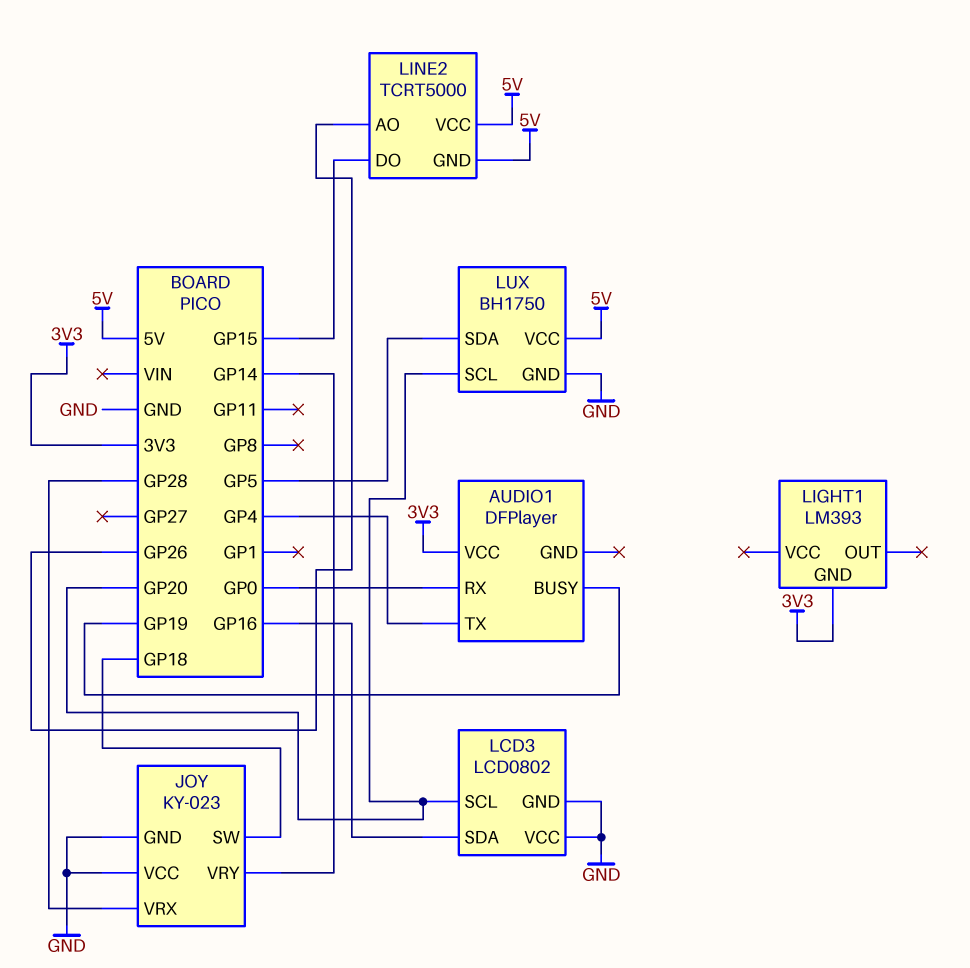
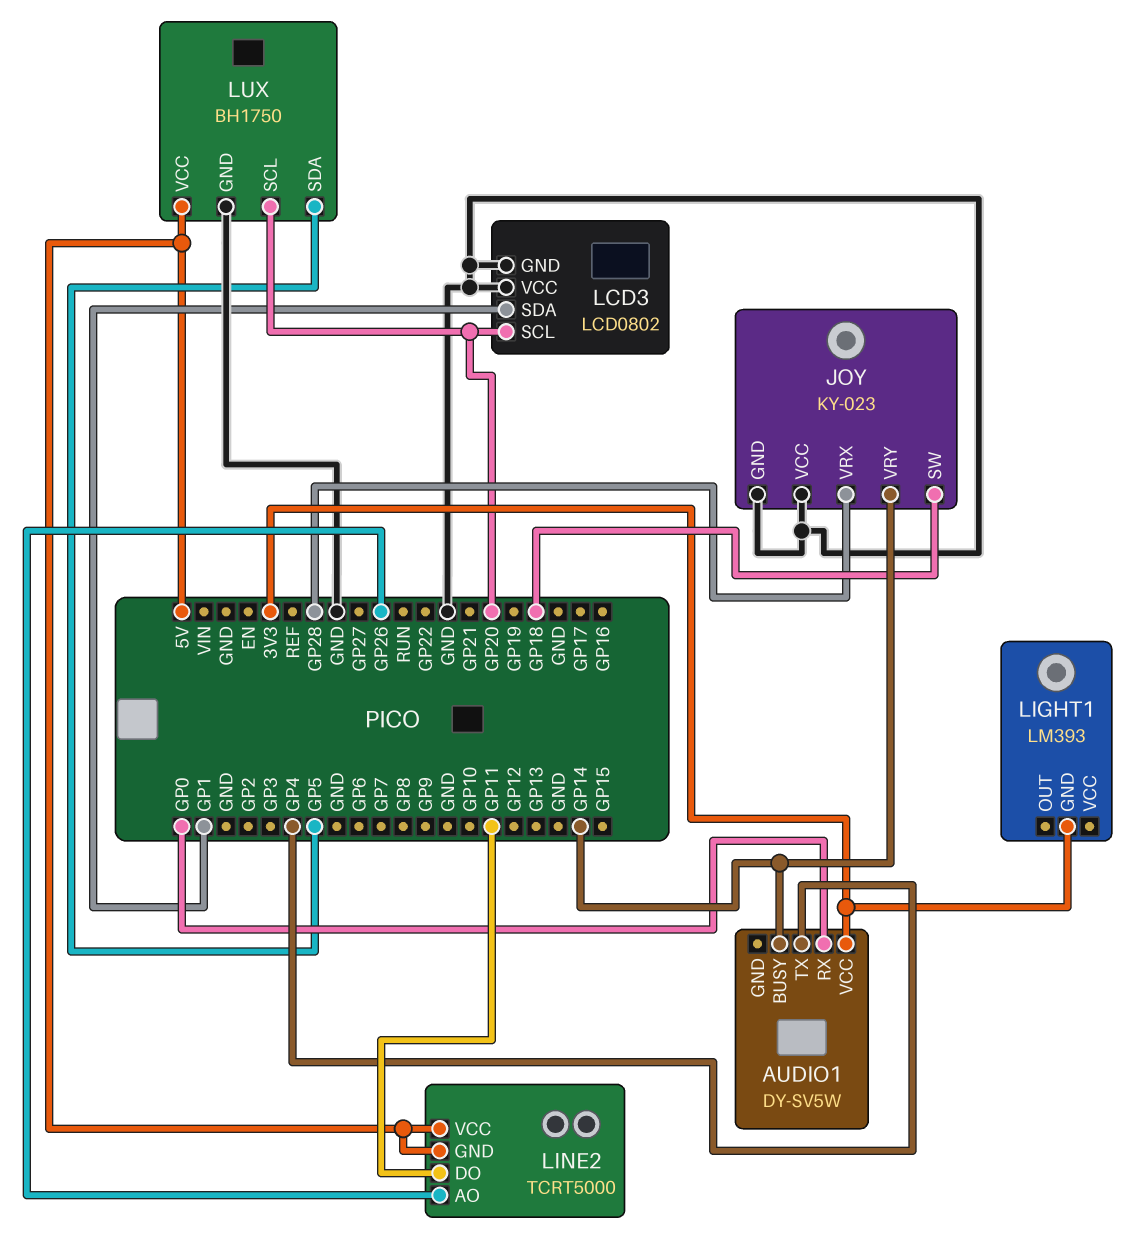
AUDIO1: DFPlayer -> DY-SV5W
AUDIO1 pin BUSY: GP19 -> GP14
LCD3 pin SDA: GP16 -> GP1
LINE2 pin DO: GP15 -> GP11

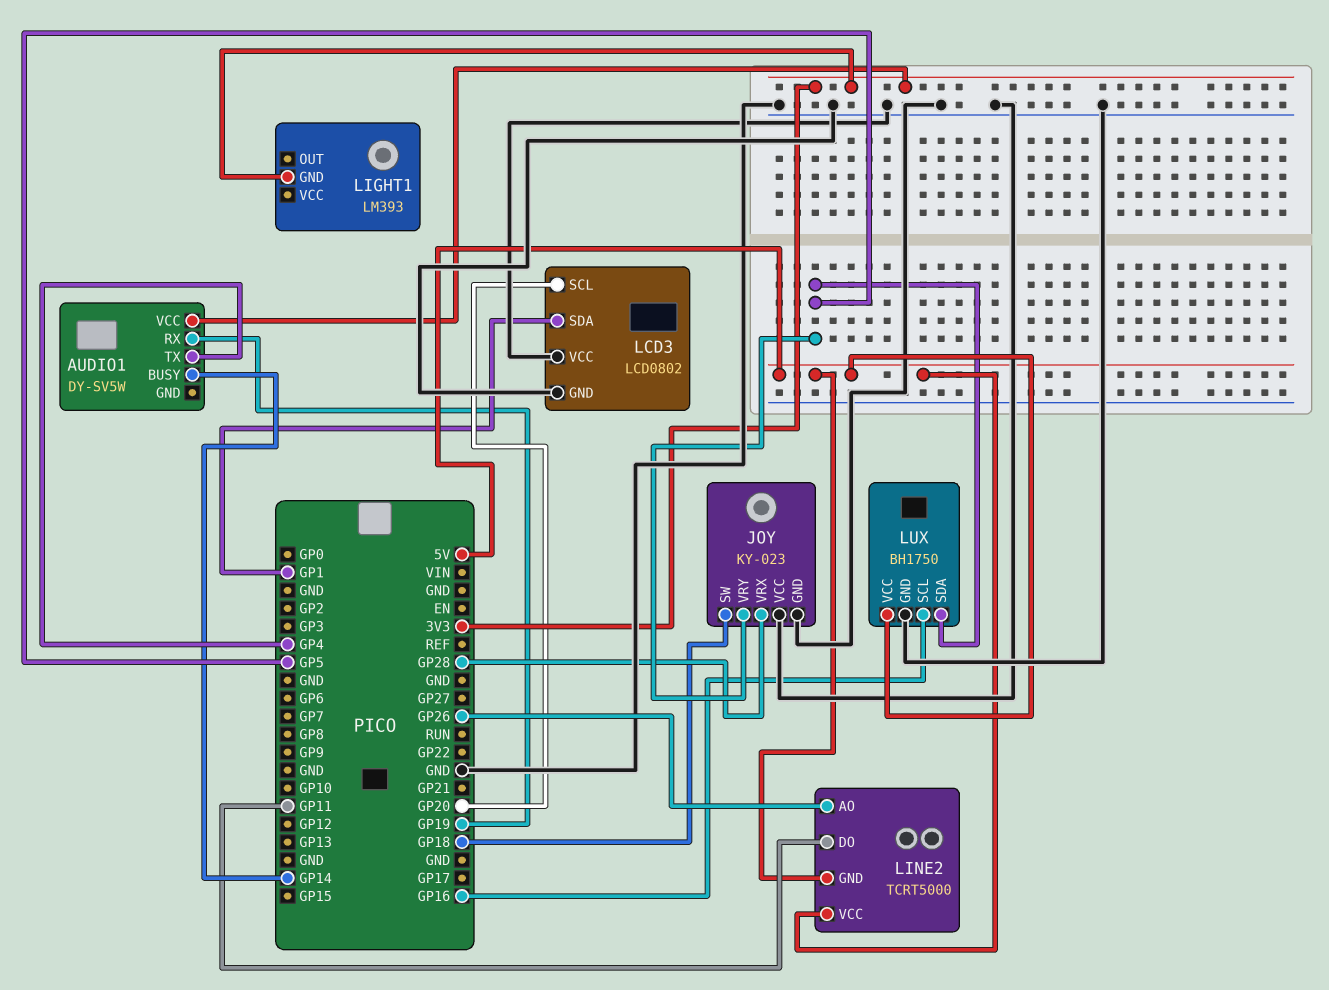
AUDIO1 pin RX: GP0 -> GP19
JOY pin VRY: GP14 -> GP5
LUX pin SCL: GP20 -> GP16

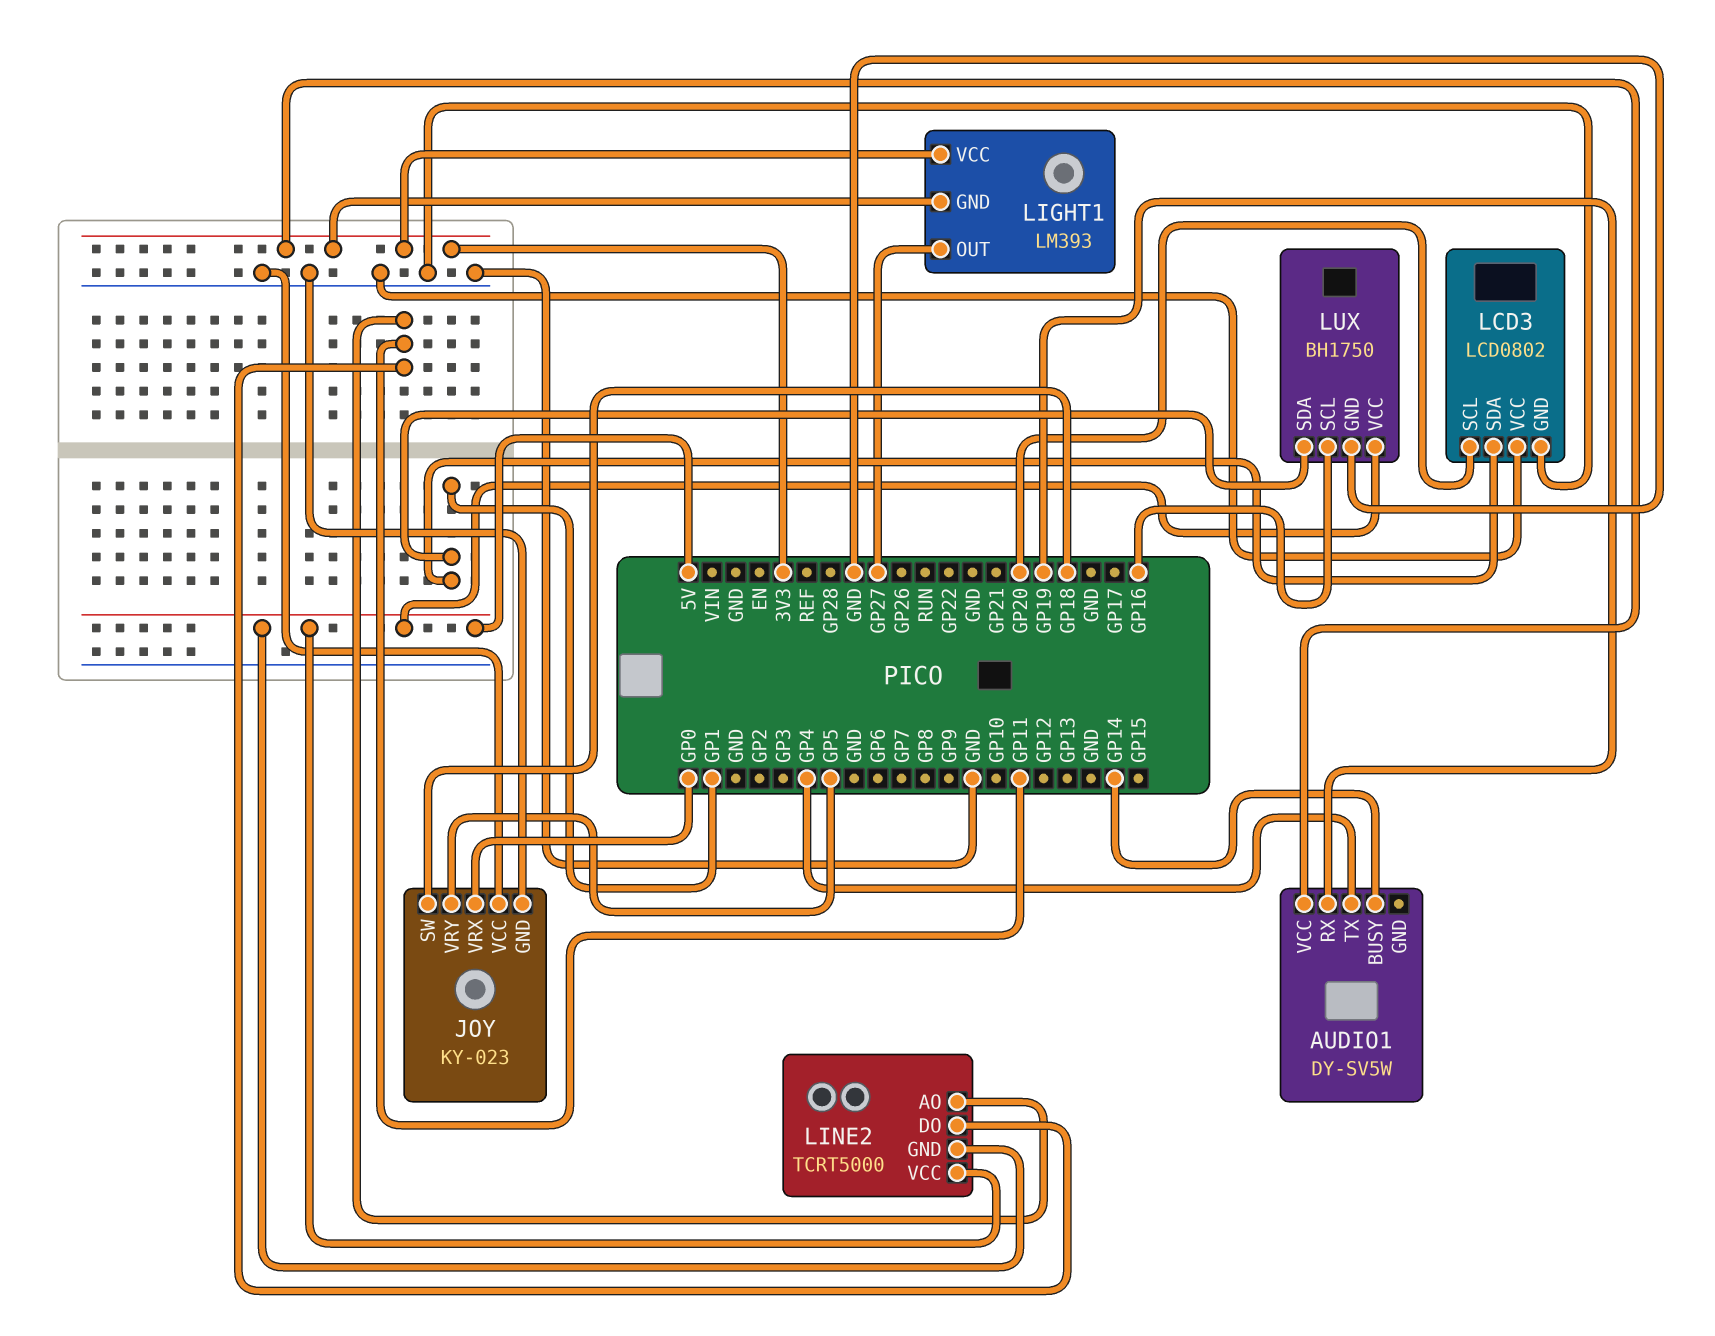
JOY pin VRX: GP28 -> GP0
LIGHT1 pin OUT: none -> GP27
LIGHT1 pin VCC: none -> 3V3
LINE2 pin AO: GP26 -> GP11
LUX pin SDA: GP5 -> GP1

